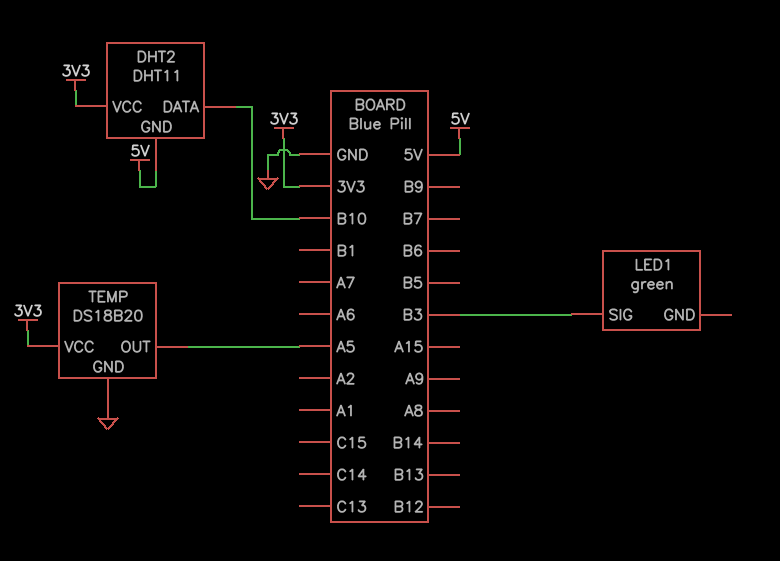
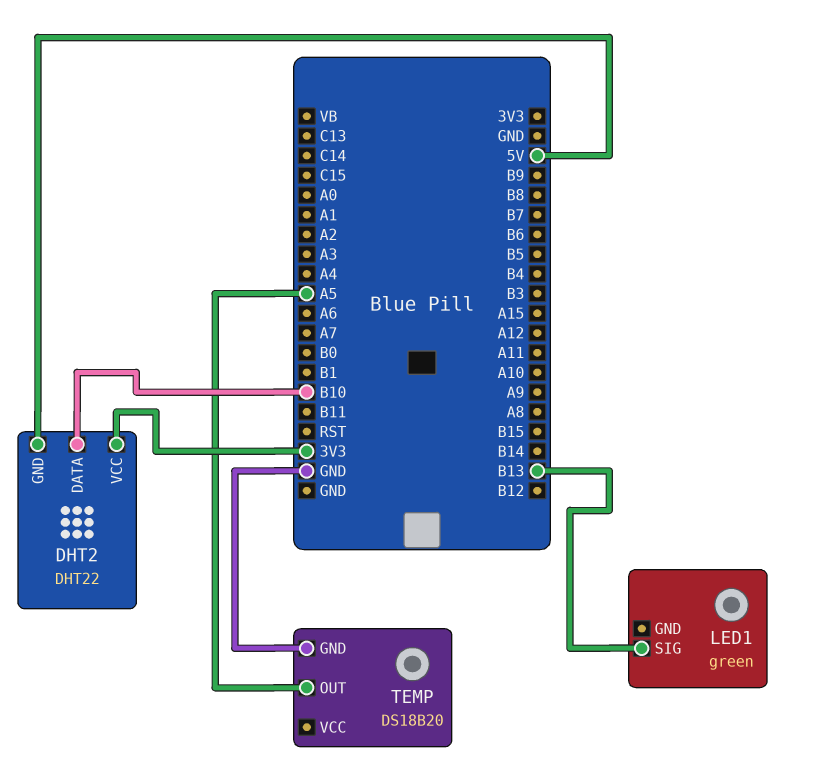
DHT2: DHT11 -> DHT22
LED1 pin SIG: B3 -> B13
TEMP pin VCC: 3V3 -> none

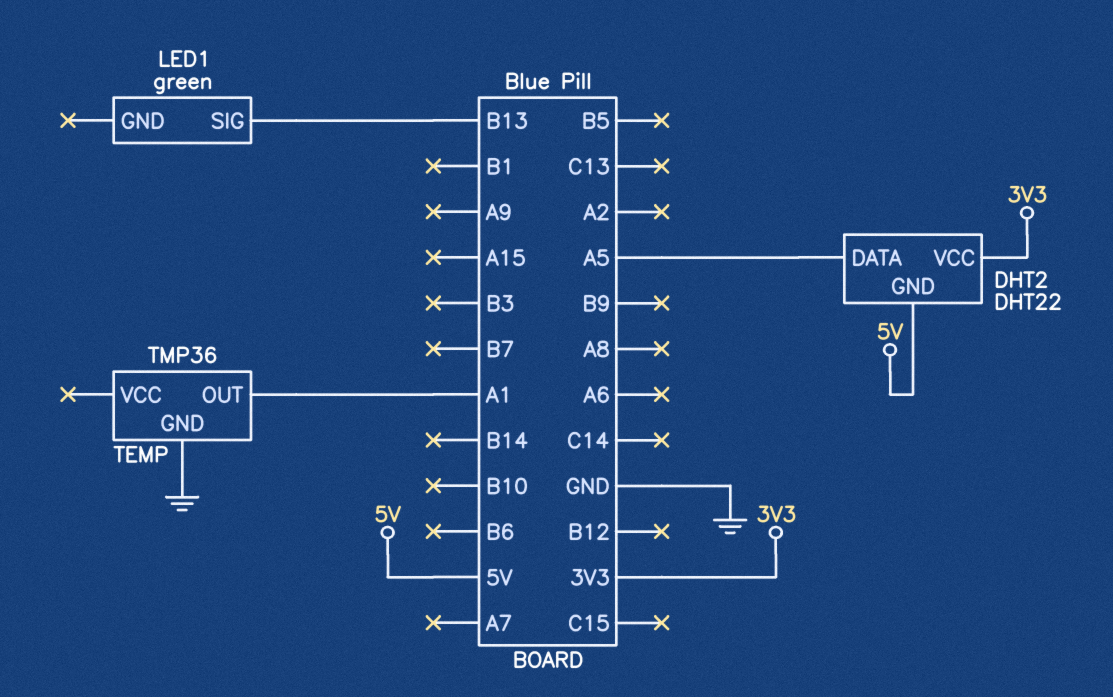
DHT2 pin DATA: B10 -> A5
TEMP: DS18B20 -> TMP36
TEMP pin OUT: A5 -> A1

